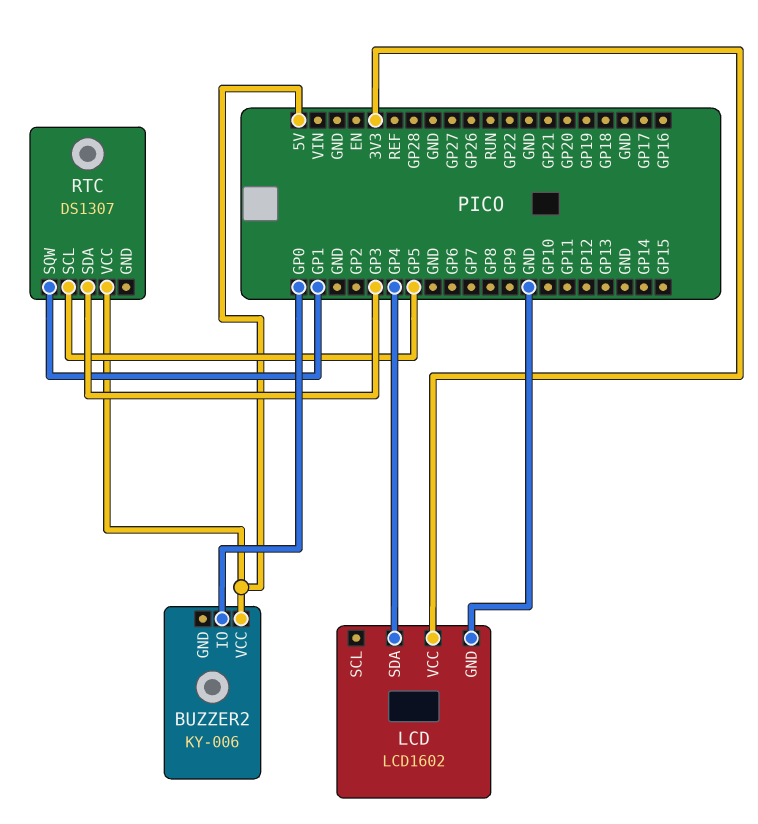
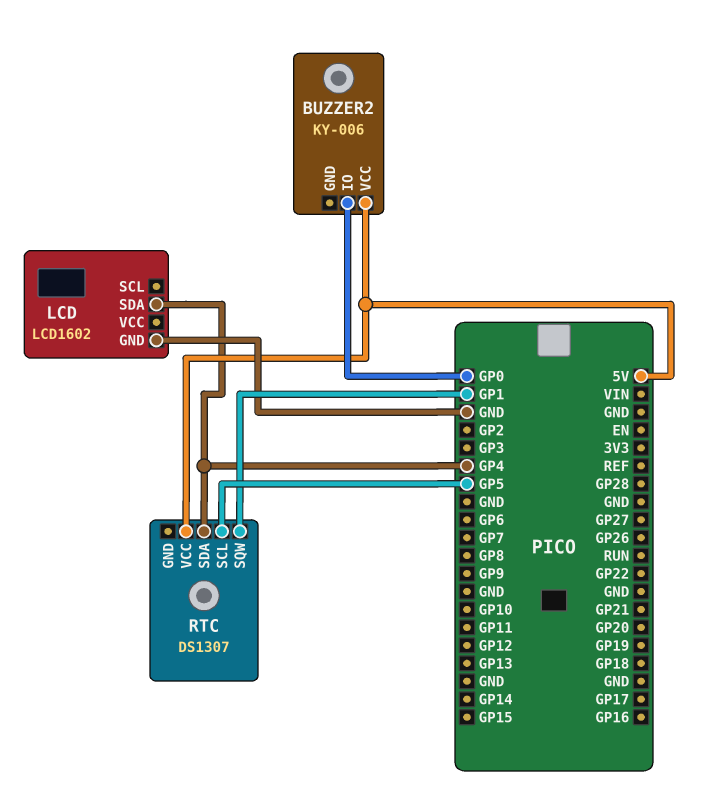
LCD pin VCC: 3V3 -> none
RTC pin SDA: GP3 -> GP4

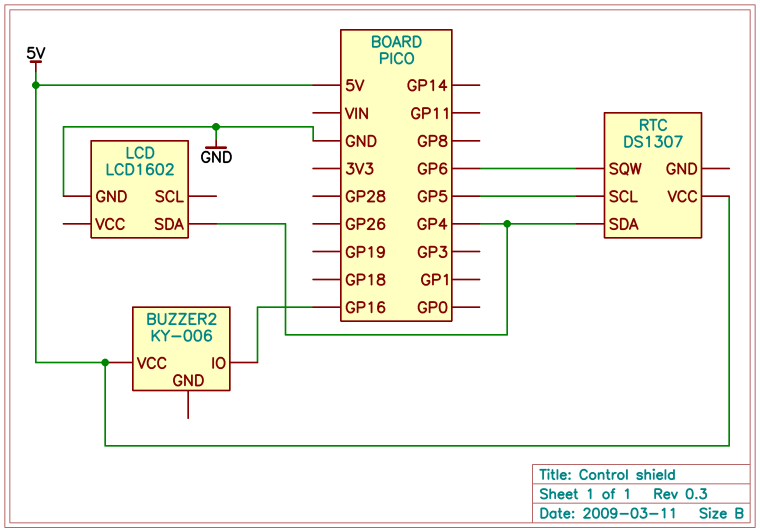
BUZZER2 pin IO: GP0 -> GP16
RTC pin SQW: GP1 -> GP6

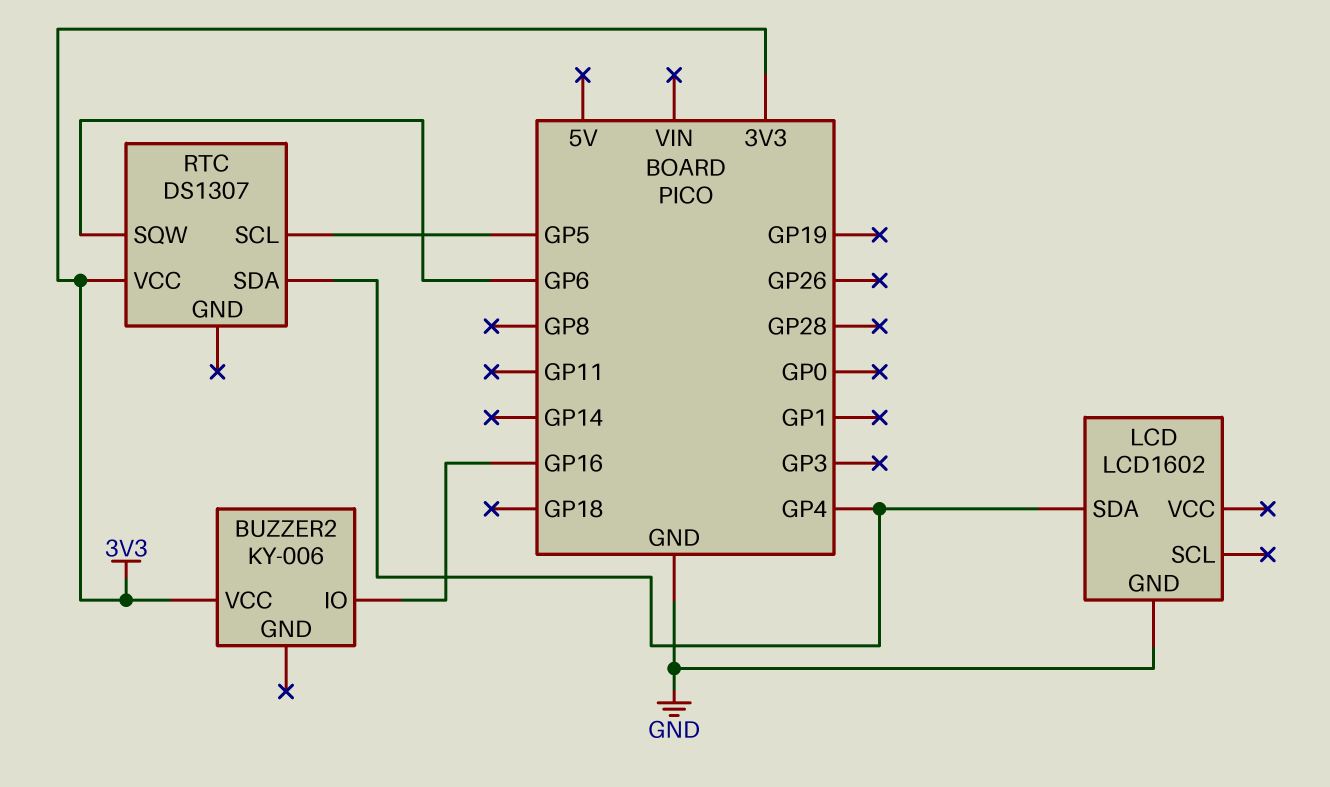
BUZZER2 pin VCC: 5V -> 3V3
RTC pin VCC: 5V -> 3V3

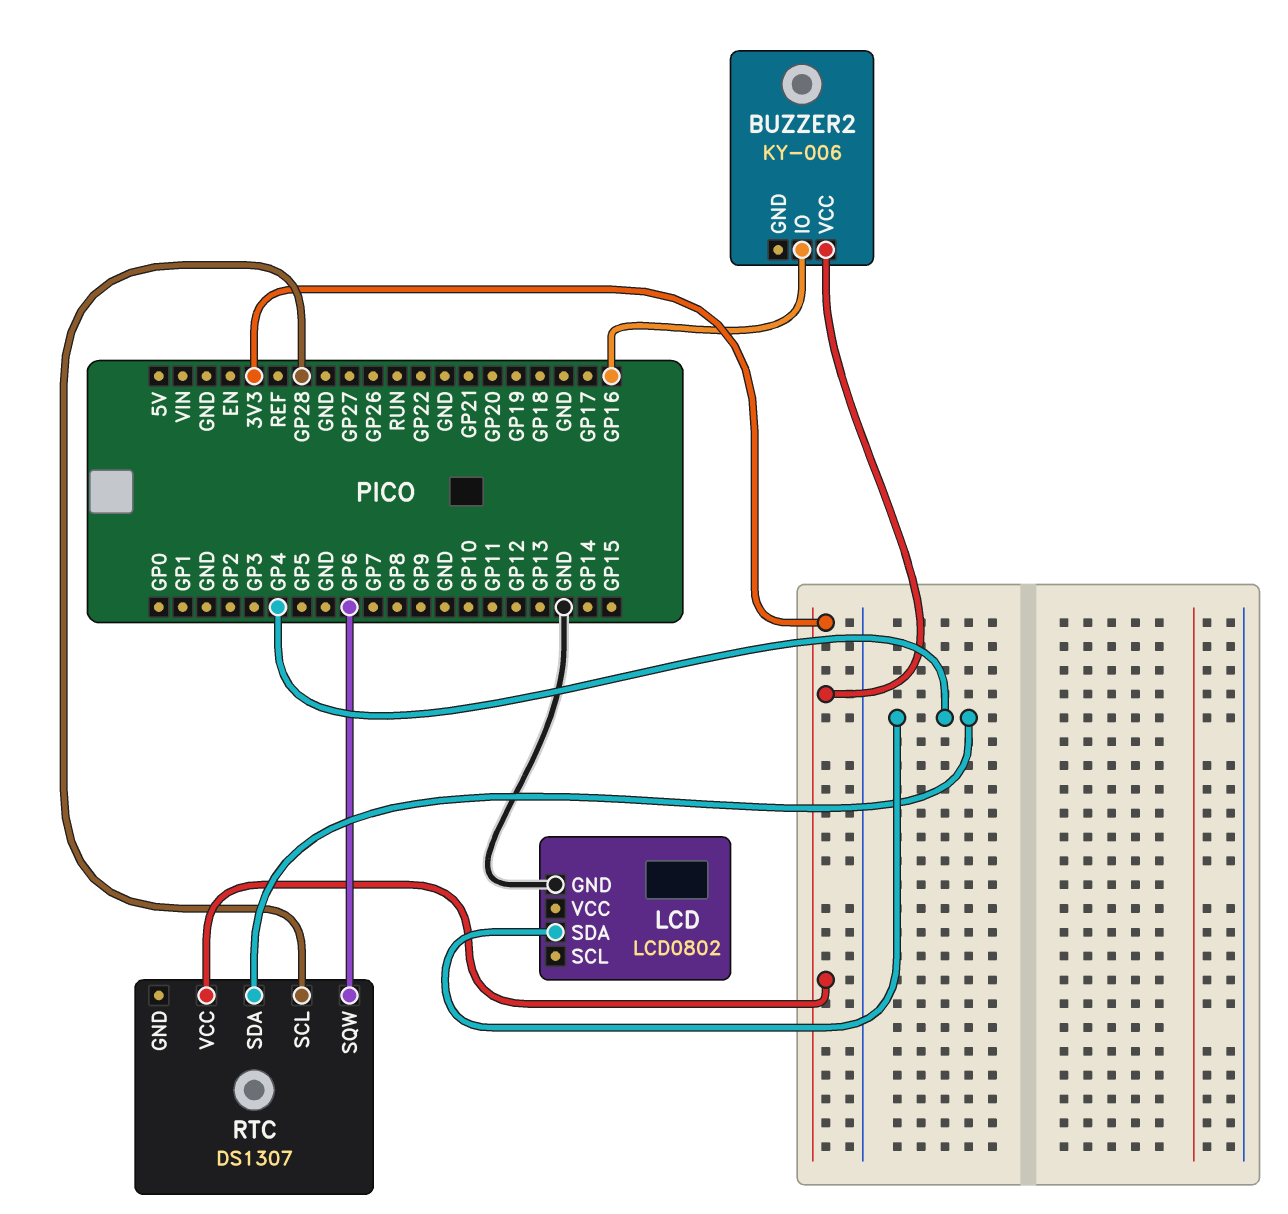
LCD: LCD1602 -> LCD0802
RTC pin SCL: GP5 -> GP28

